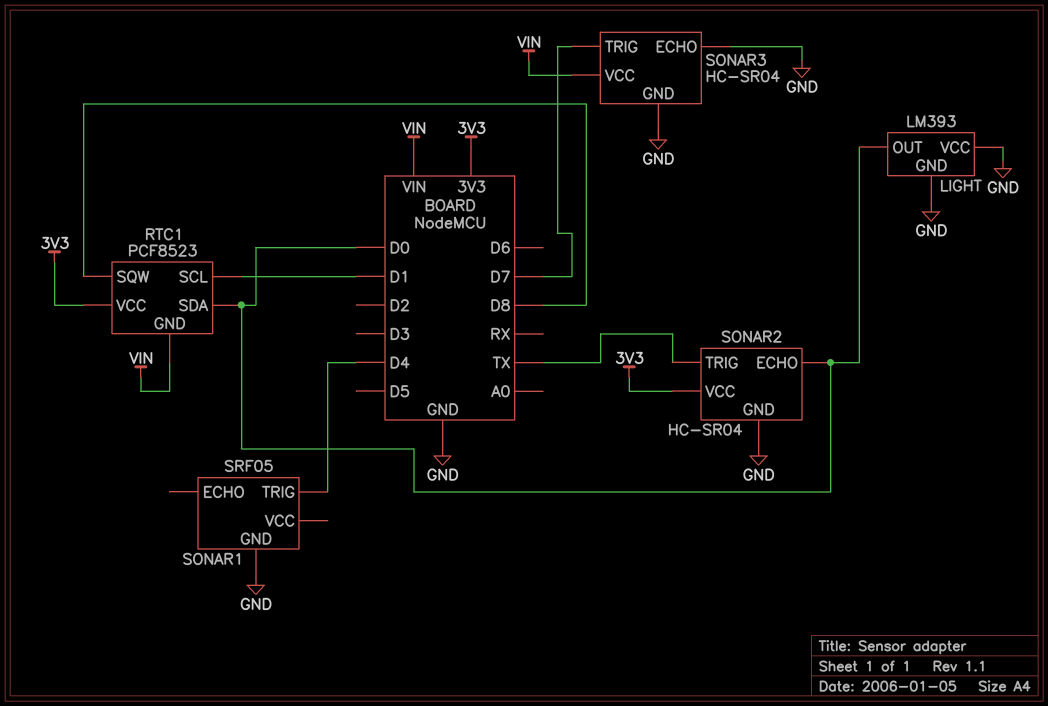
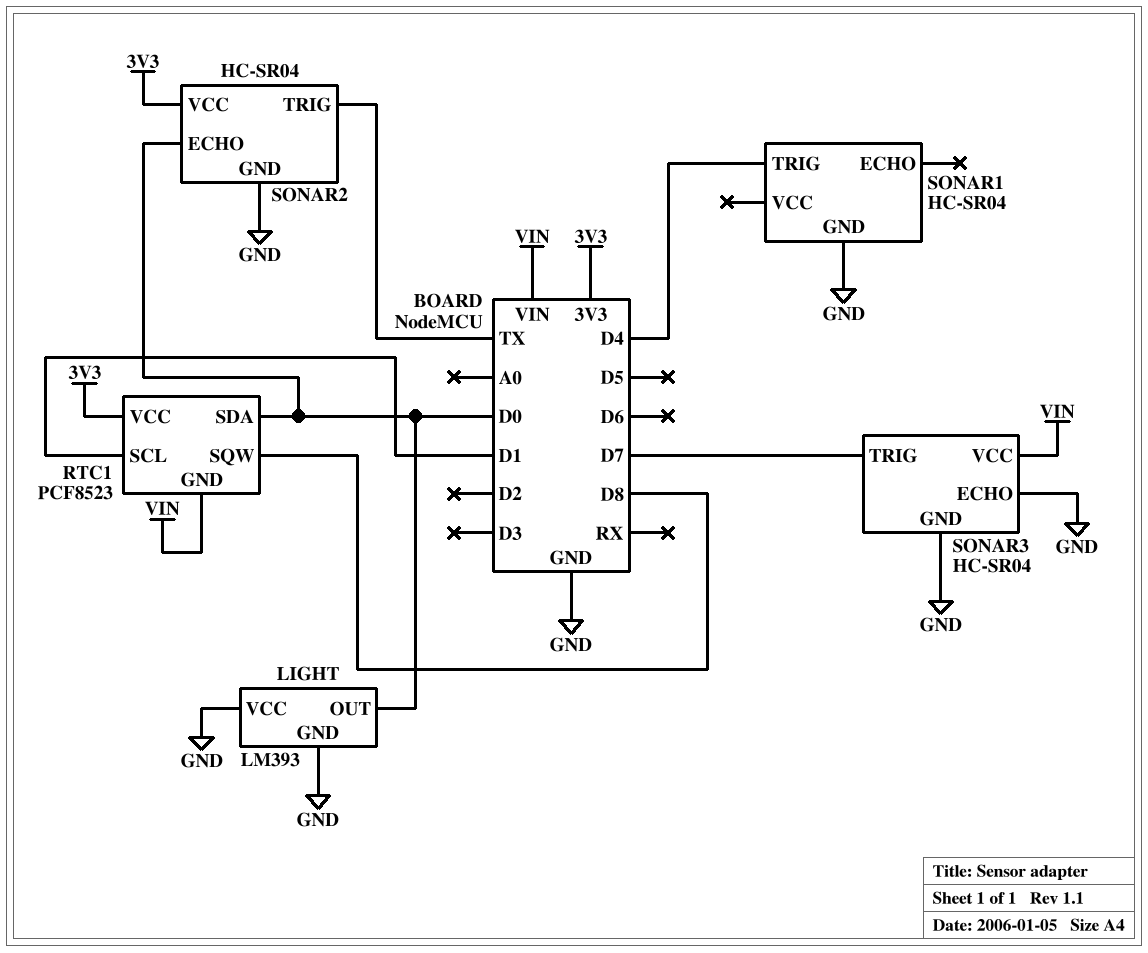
SONAR1: SRF05 -> HC-SR04

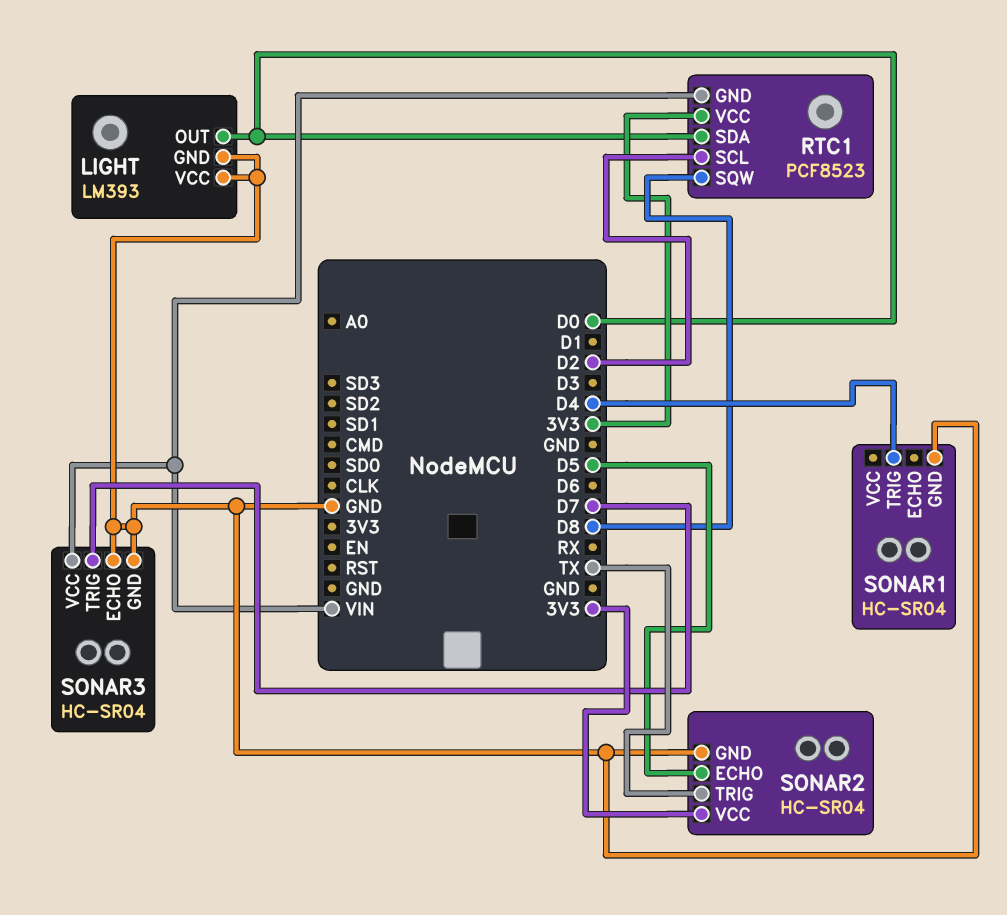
RTC1 pin SCL: D1 -> D2
SONAR2 pin ECHO: D0 -> D5

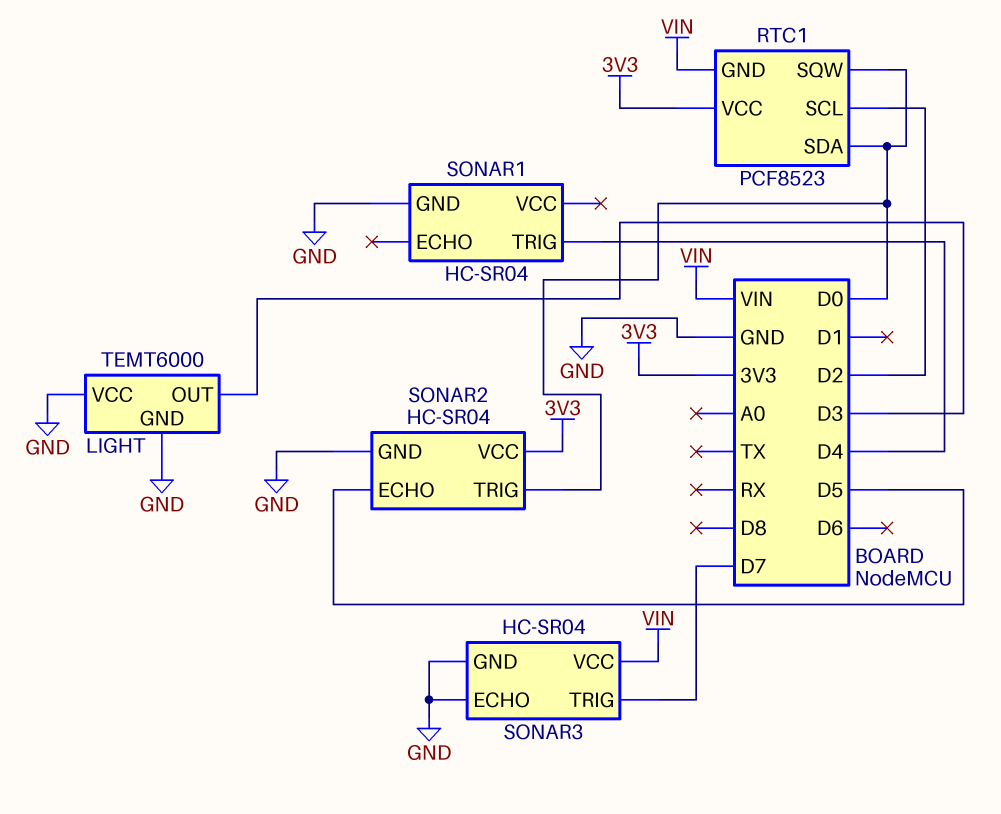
LIGHT: LM393 -> TEMT6000
LIGHT pin OUT: D0 -> D3
RTC1 pin SQW: D8 -> D0
SONAR2 pin TRIG: TX -> D0

